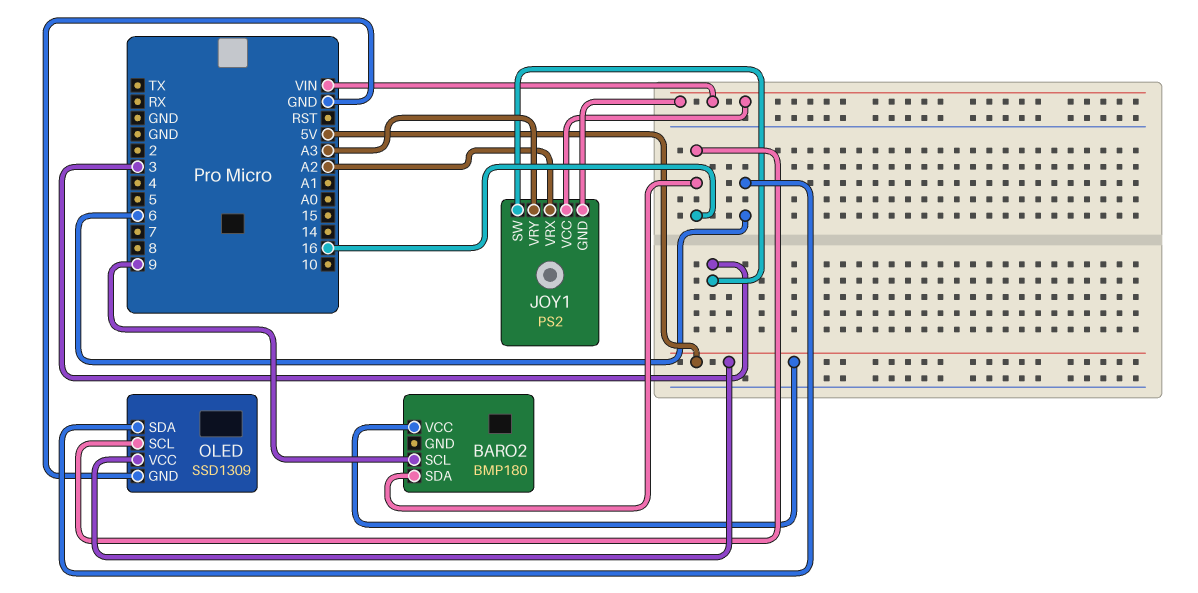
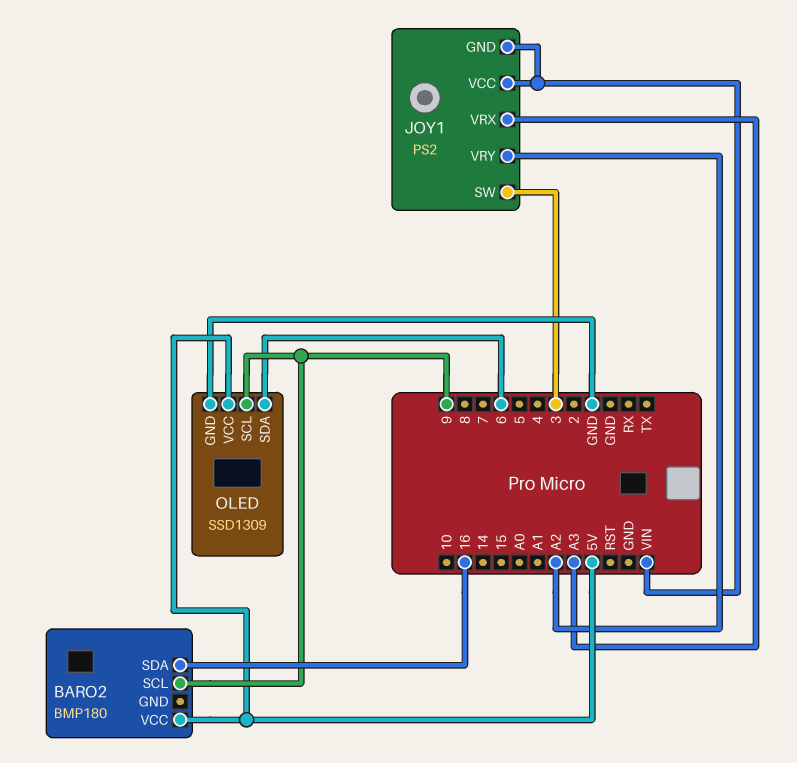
JOY1 pin VRX: A2 -> A3
JOY1 pin VRY: A3 -> A2
OLED pin SCL: 16 -> 9

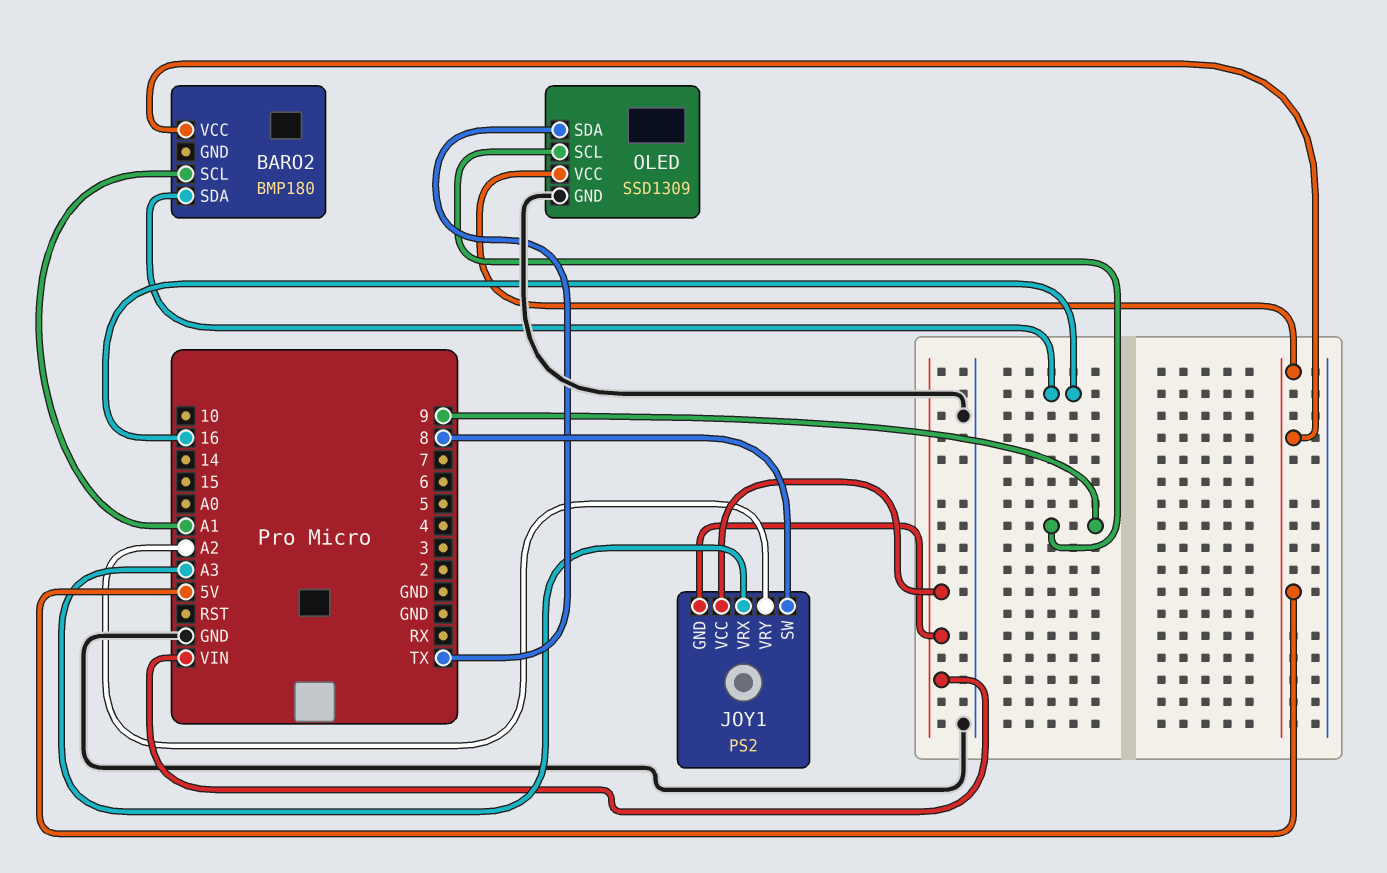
BARO2 pin SCL: 9 -> A1
JOY1 pin SW: 3 -> 8
OLED pin SDA: 6 -> TX

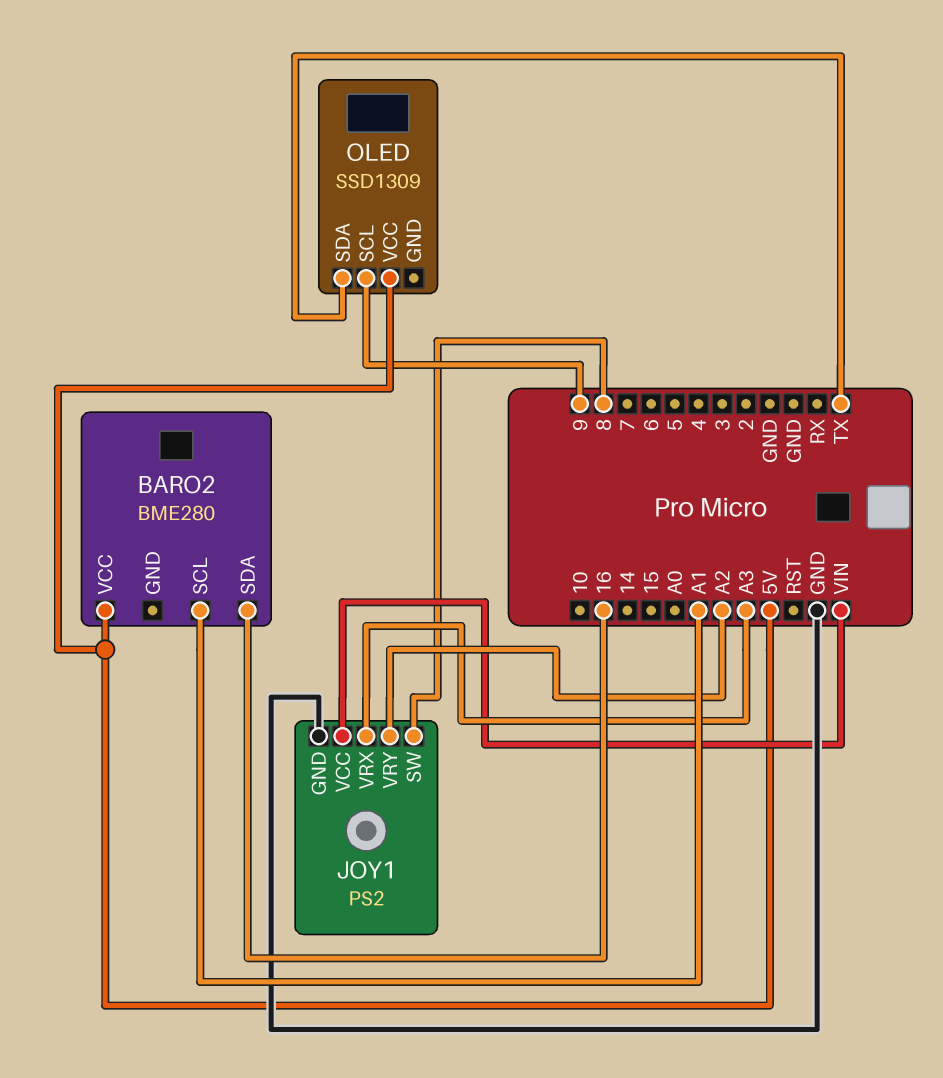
BARO2: BMP180 -> BME280
JOY1 pin GND: VIN -> GND
OLED pin GND: GND -> none

